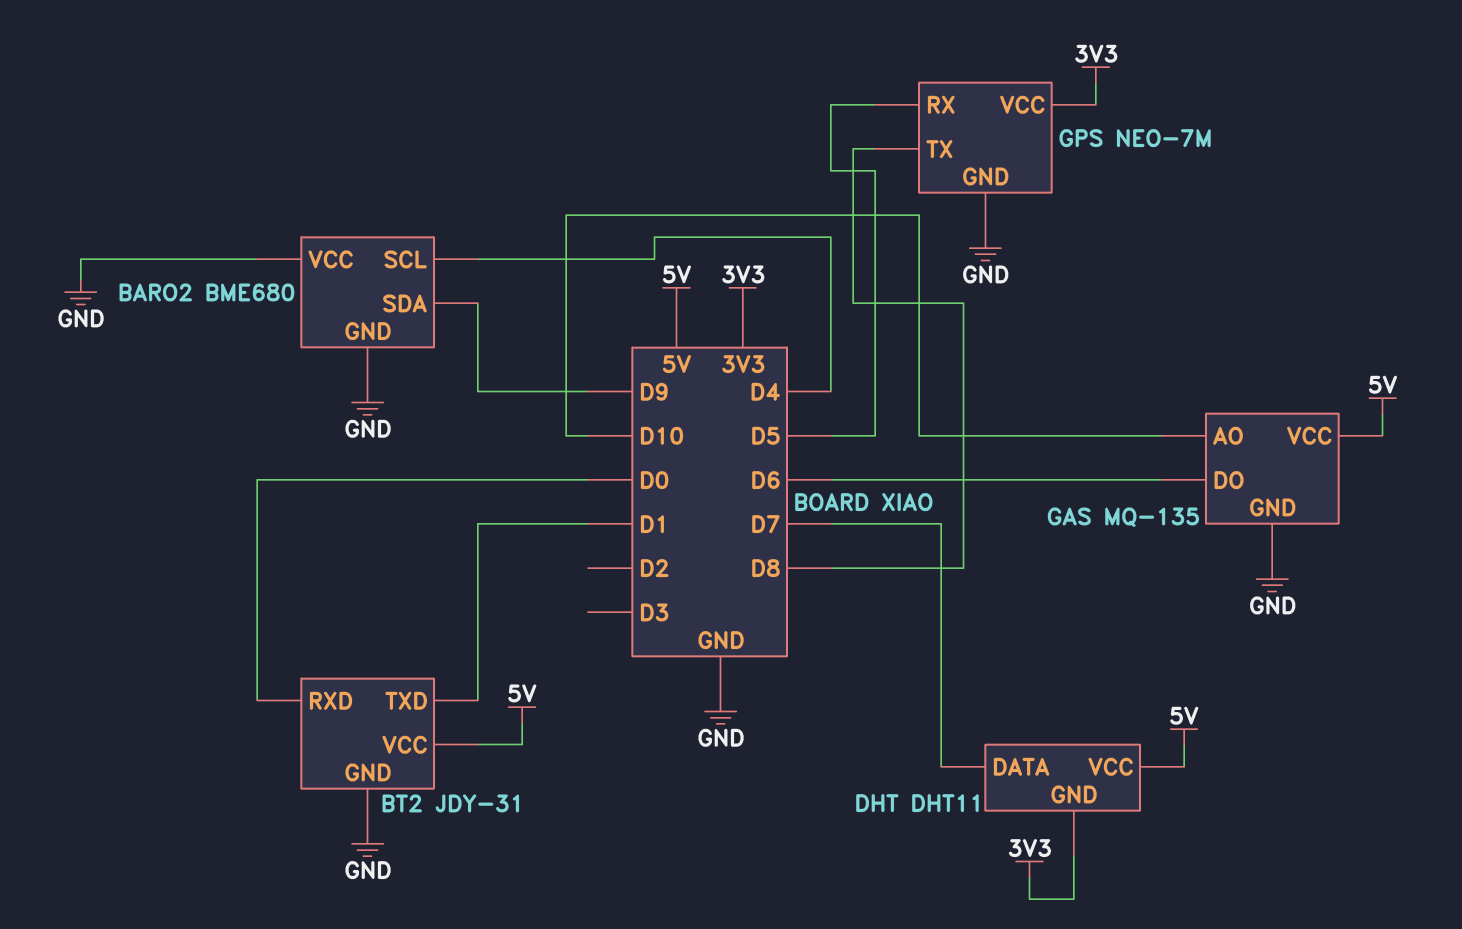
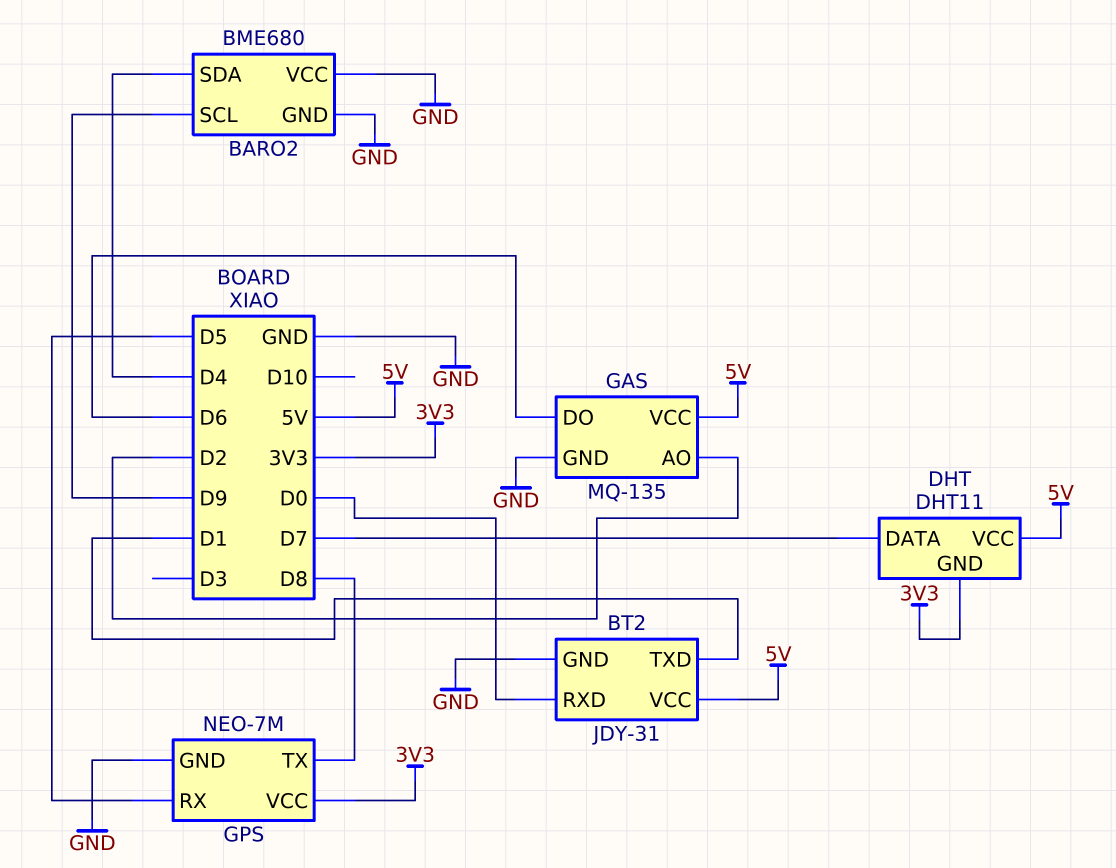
BARO2 pin SCL: D4 -> D9
BARO2 pin SDA: D9 -> D4
GAS pin AO: D10 -> D2

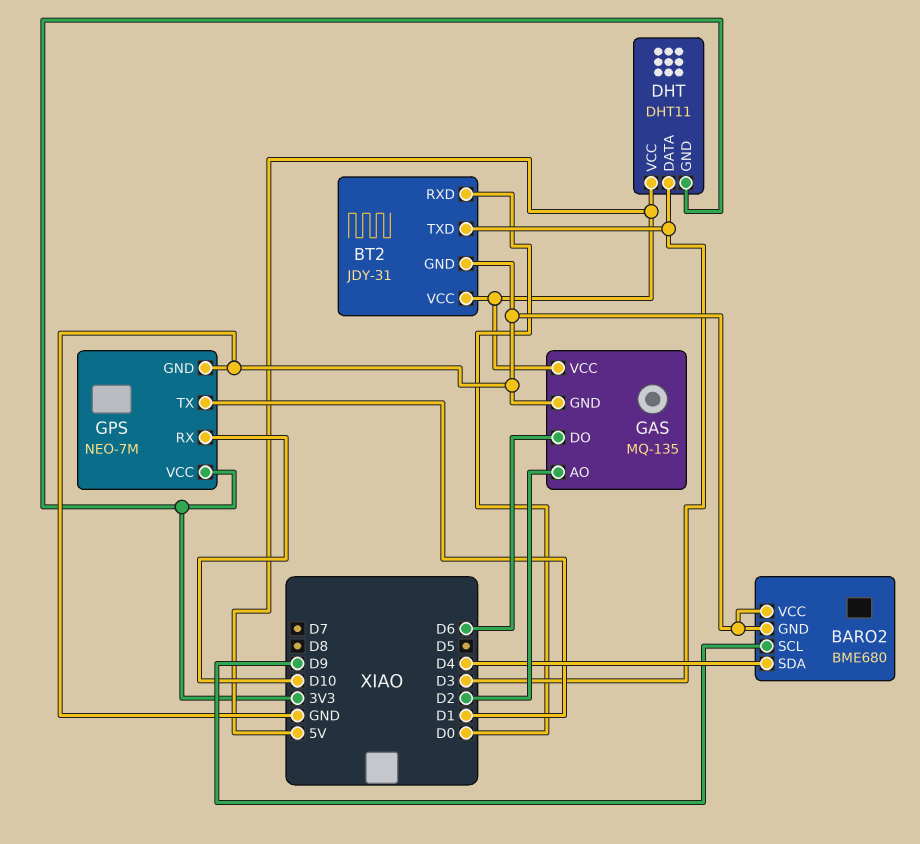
BT2 pin TXD: D1 -> D3
DHT pin DATA: D7 -> D3
GPS pin RX: D5 -> D10
GPS pin TX: D8 -> D1

